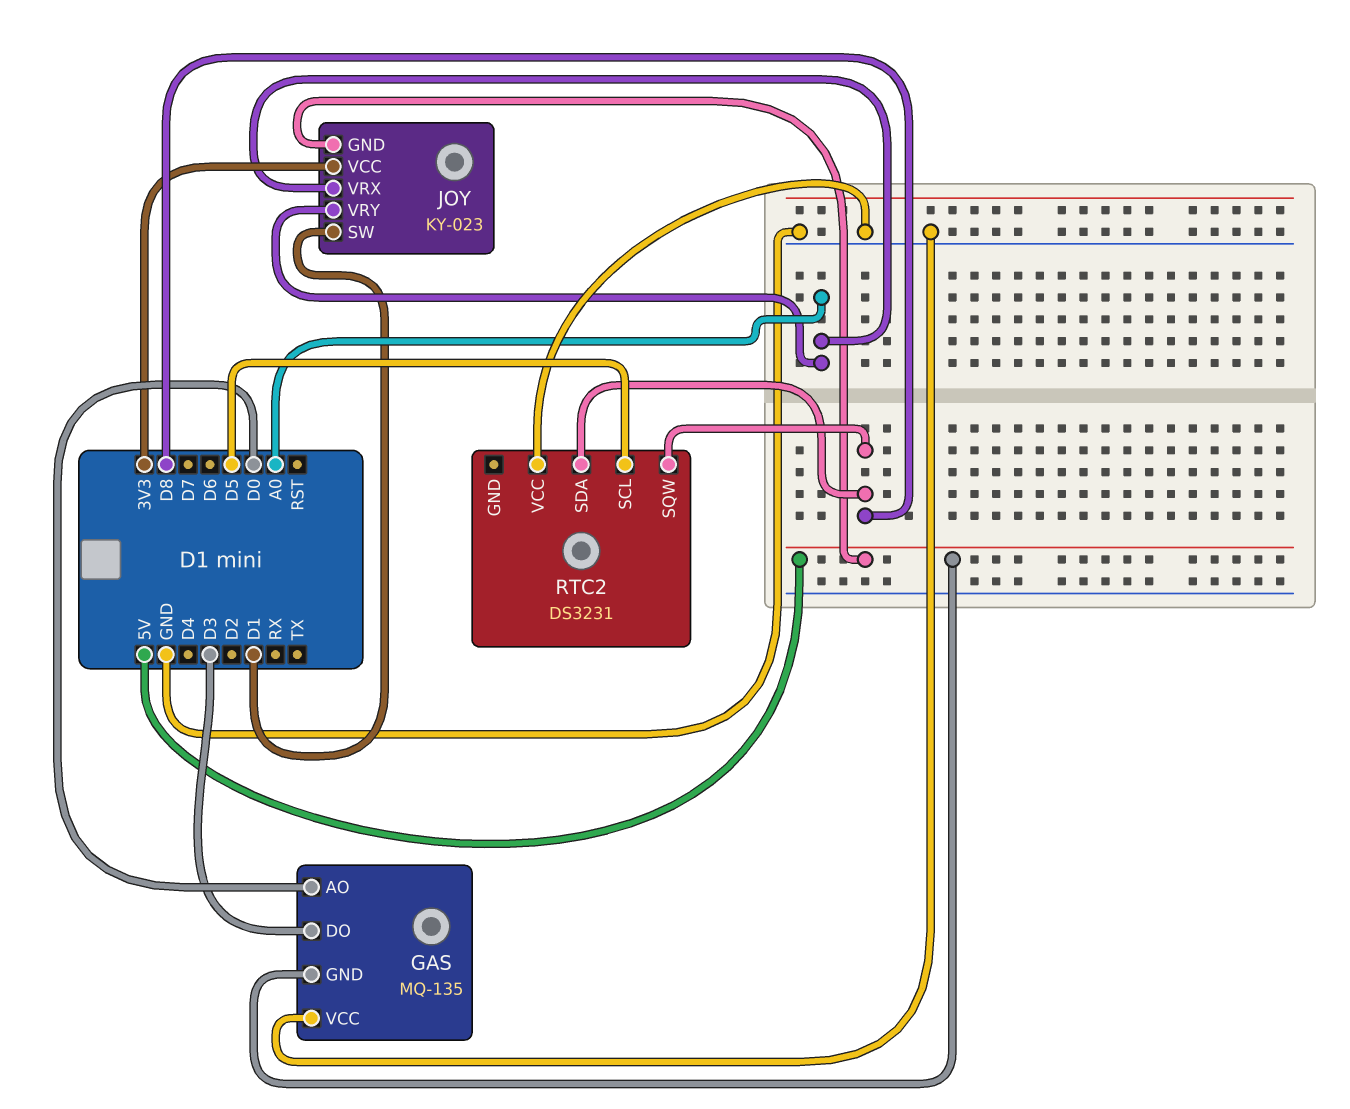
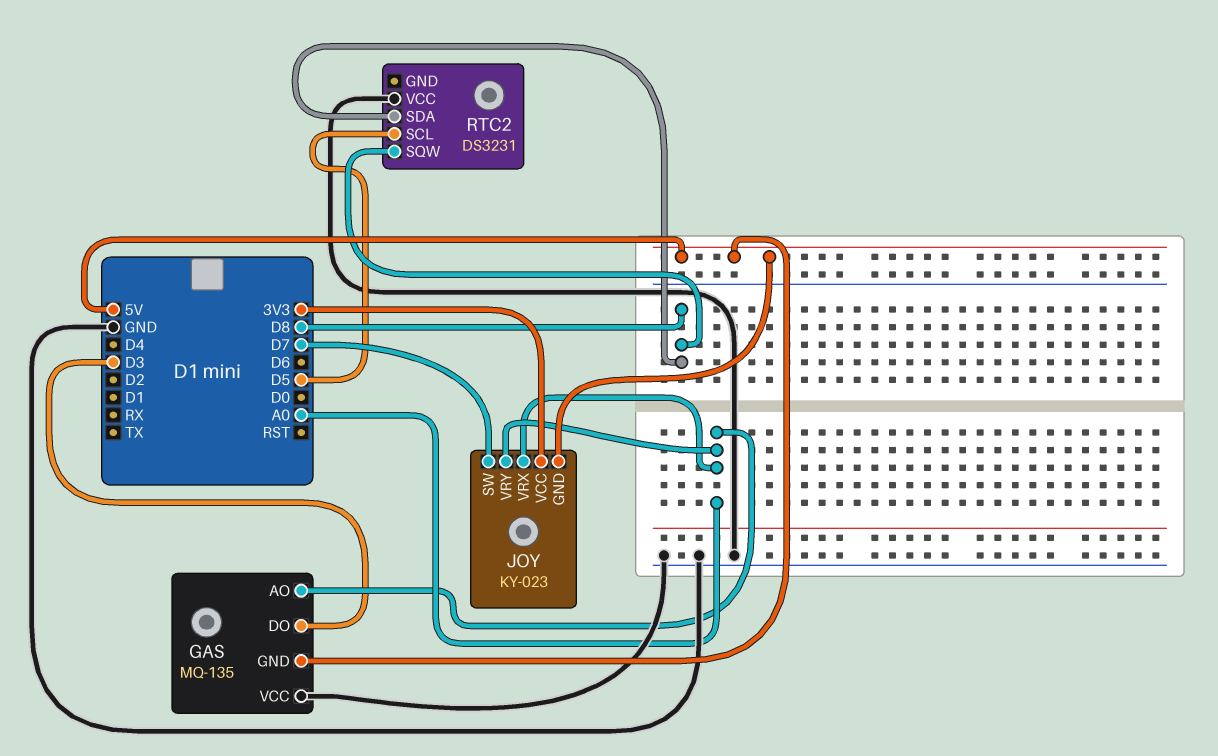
GAS pin AO: D0 -> A0
JOY pin SW: D1 -> D7

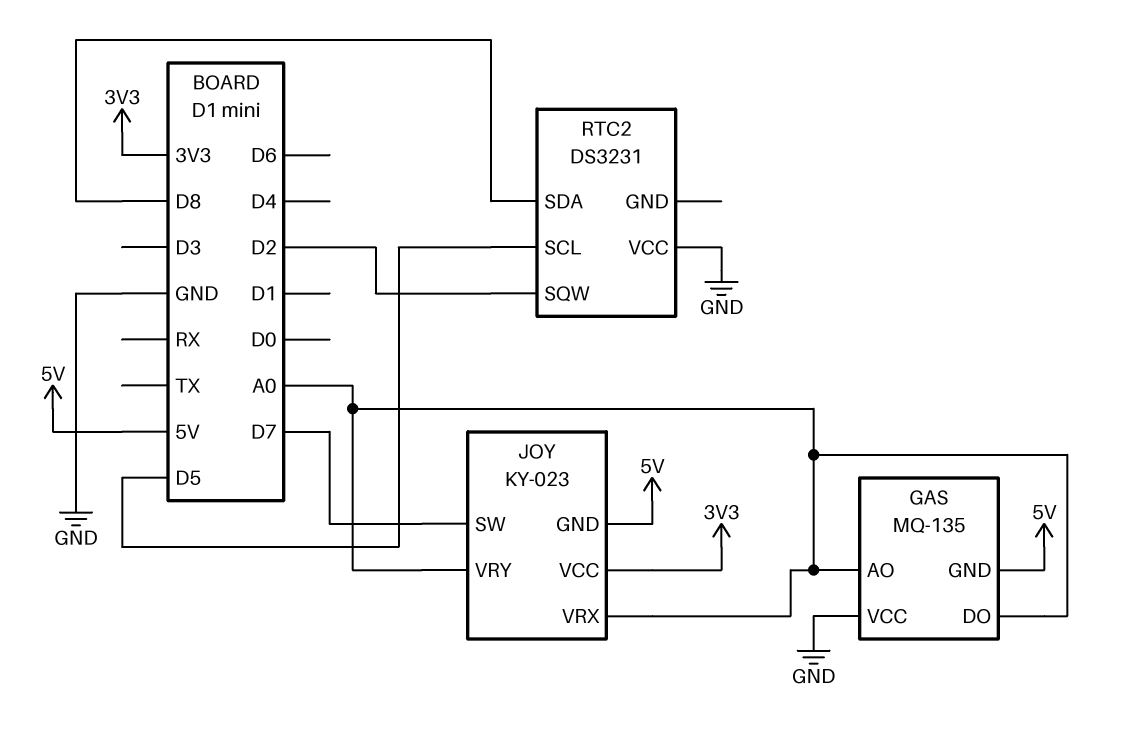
GAS pin DO: D3 -> A0
RTC2 pin SQW: D8 -> D2

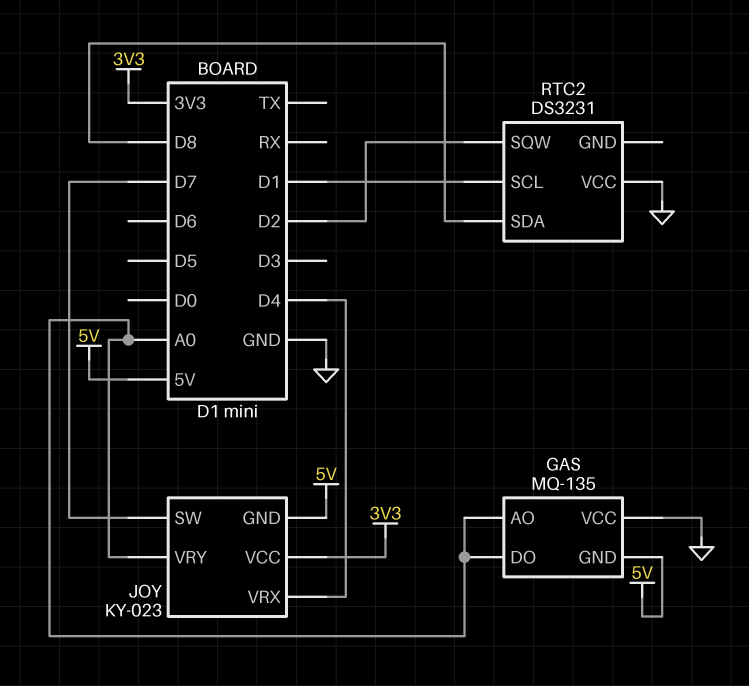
JOY pin VRX: A0 -> D4
RTC2 pin SCL: D5 -> D1

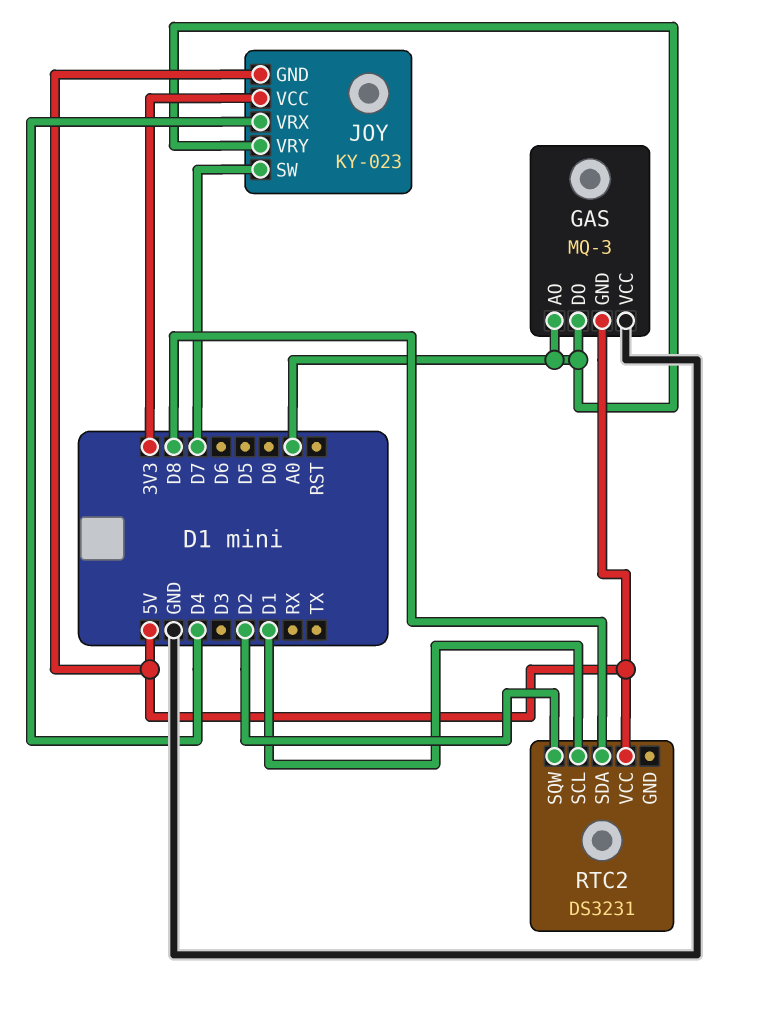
GAS: MQ-135 -> MQ-3
RTC2 pin VCC: GND -> 5V

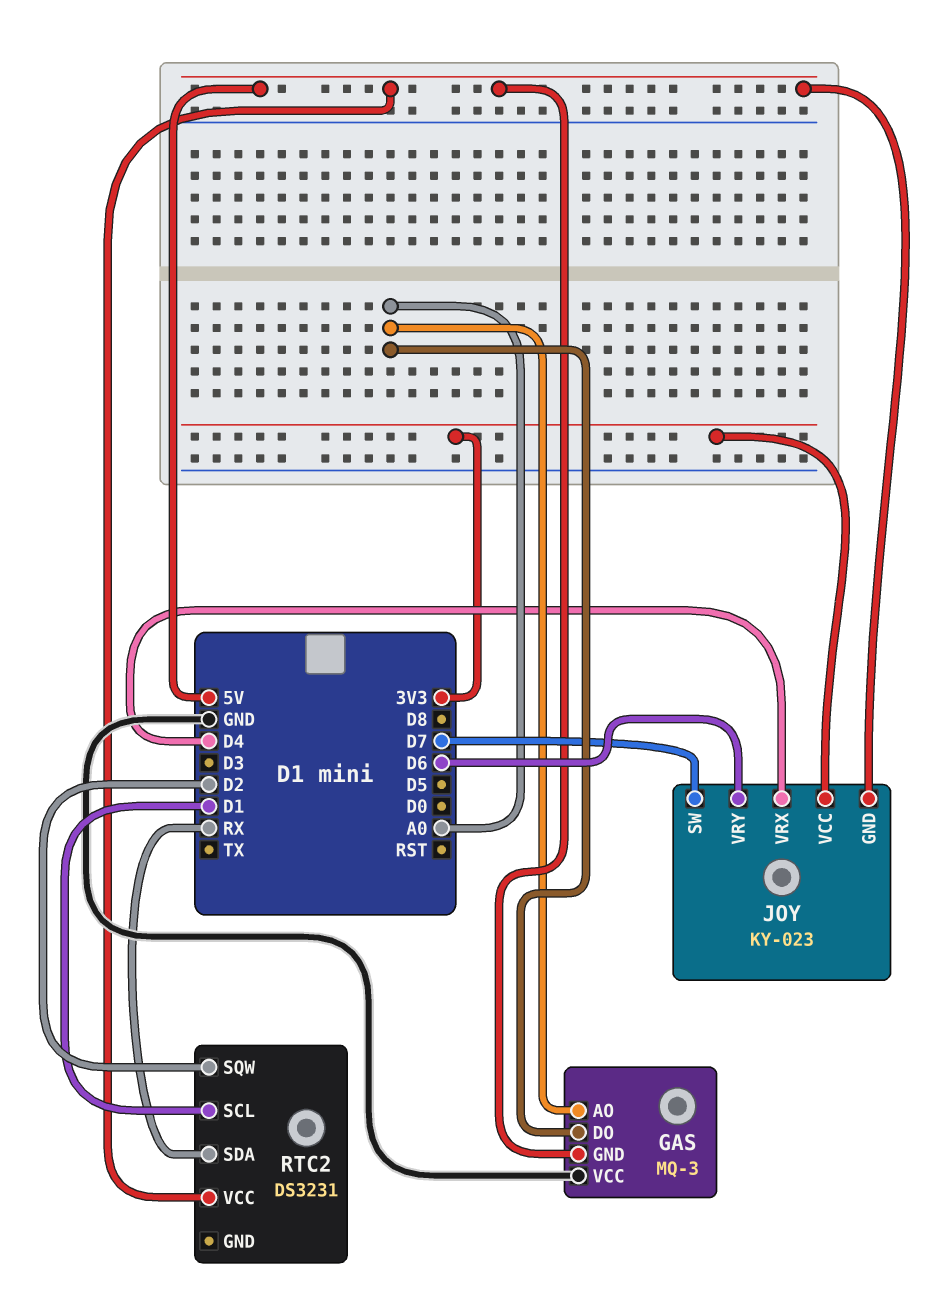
JOY pin VRY: A0 -> D6
RTC2 pin SDA: D8 -> RX

